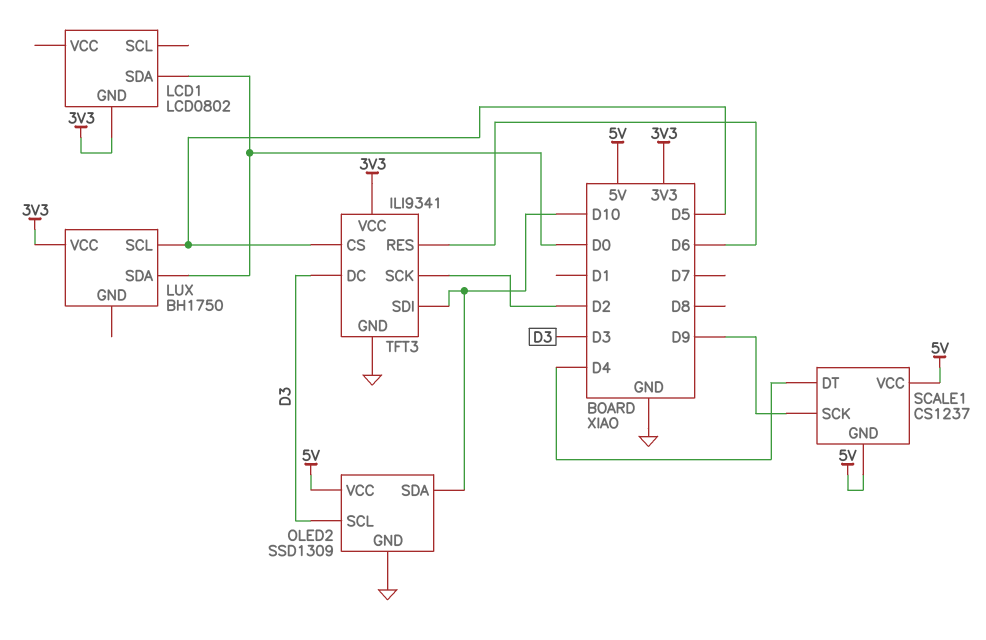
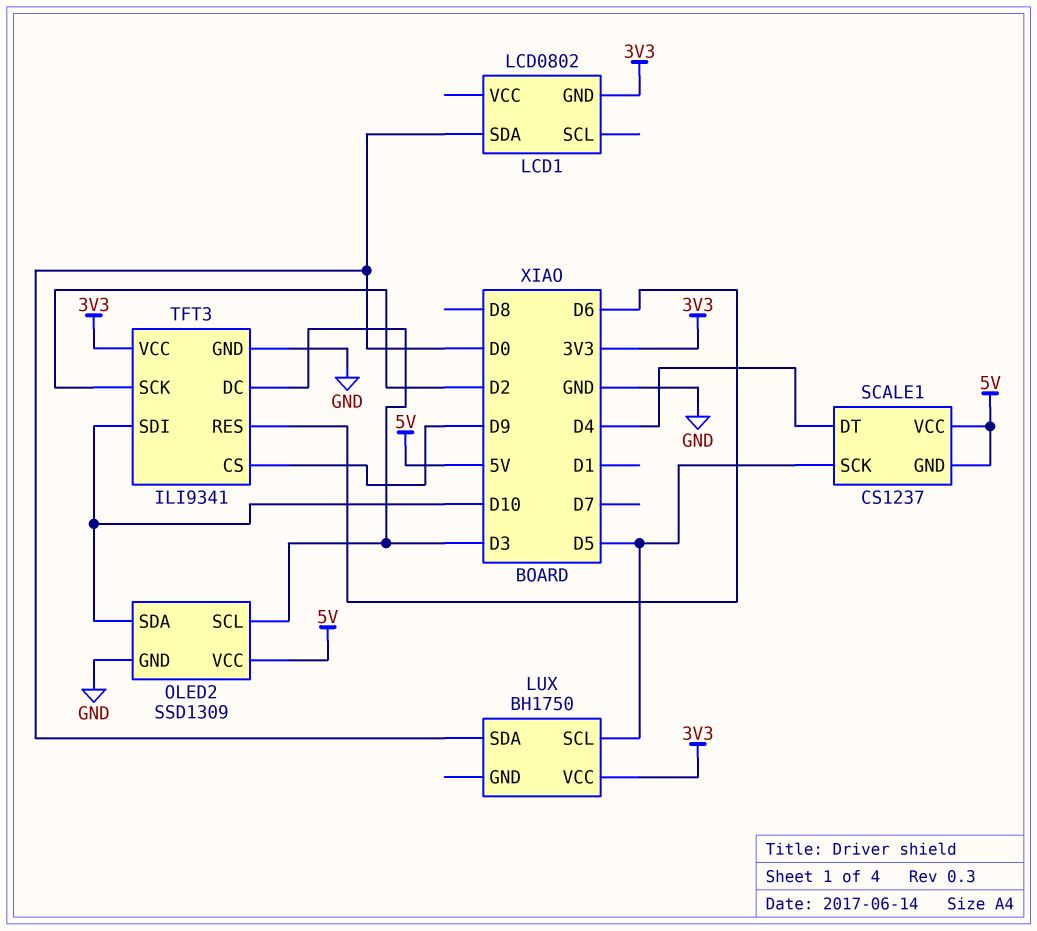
SCALE1 pin SCK: D9 -> D5
TFT3 pin CS: D5 -> D9

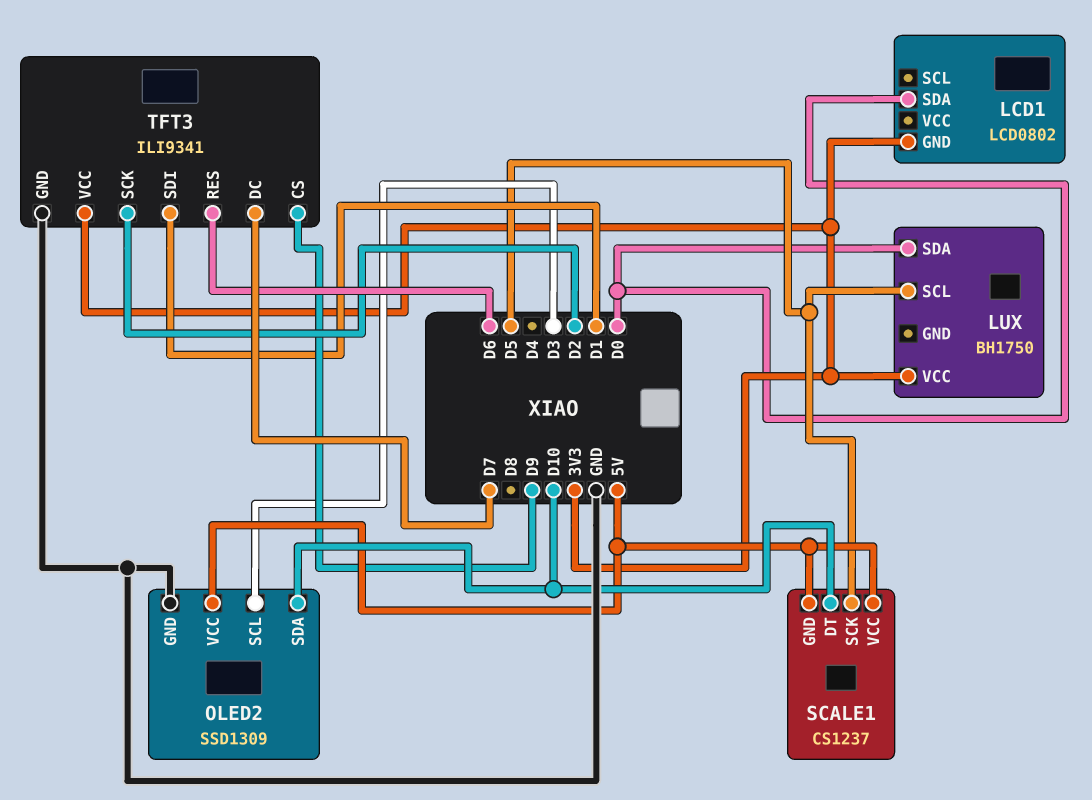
SCALE1 pin DT: D4 -> D10
TFT3 pin DC: D3 -> D7
TFT3 pin SDI: D10 -> D1

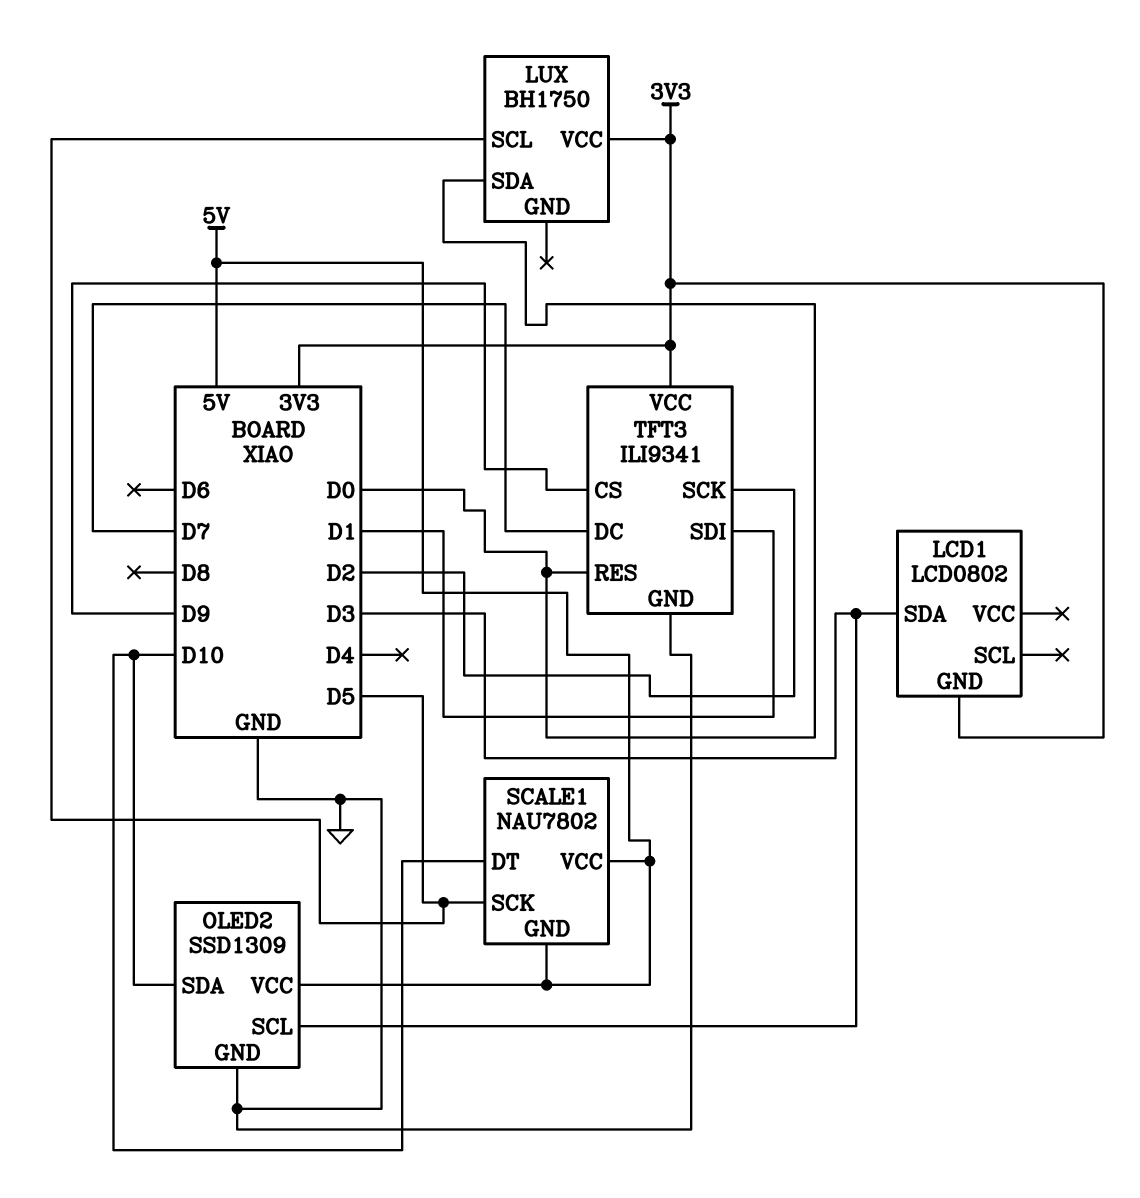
LCD1 pin SDA: D0 -> D3
SCALE1: CS1237 -> NAU7802
TFT3 pin RES: D6 -> D0

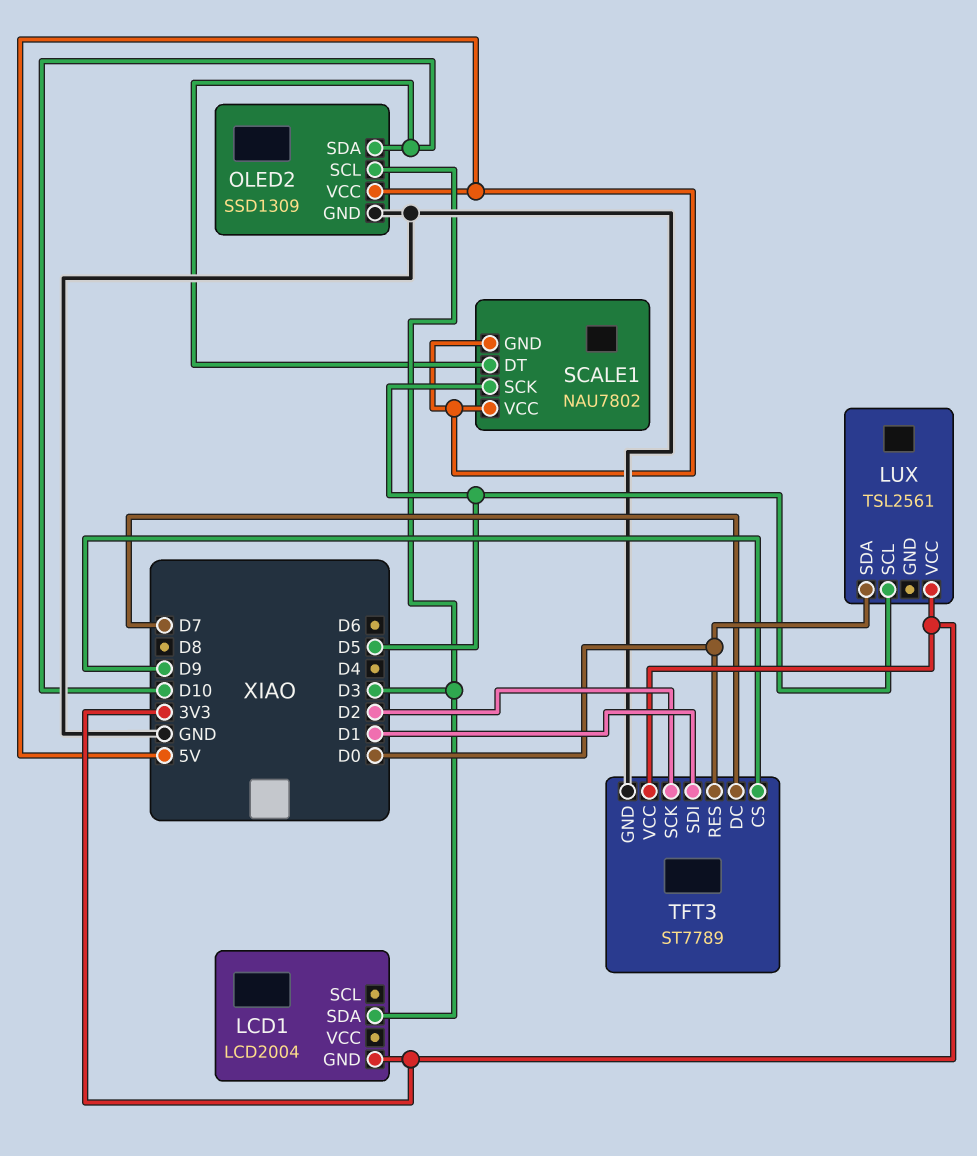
LCD1: LCD0802 -> LCD2004
LUX: BH1750 -> TSL2561
TFT3: ILI9341 -> ST7789

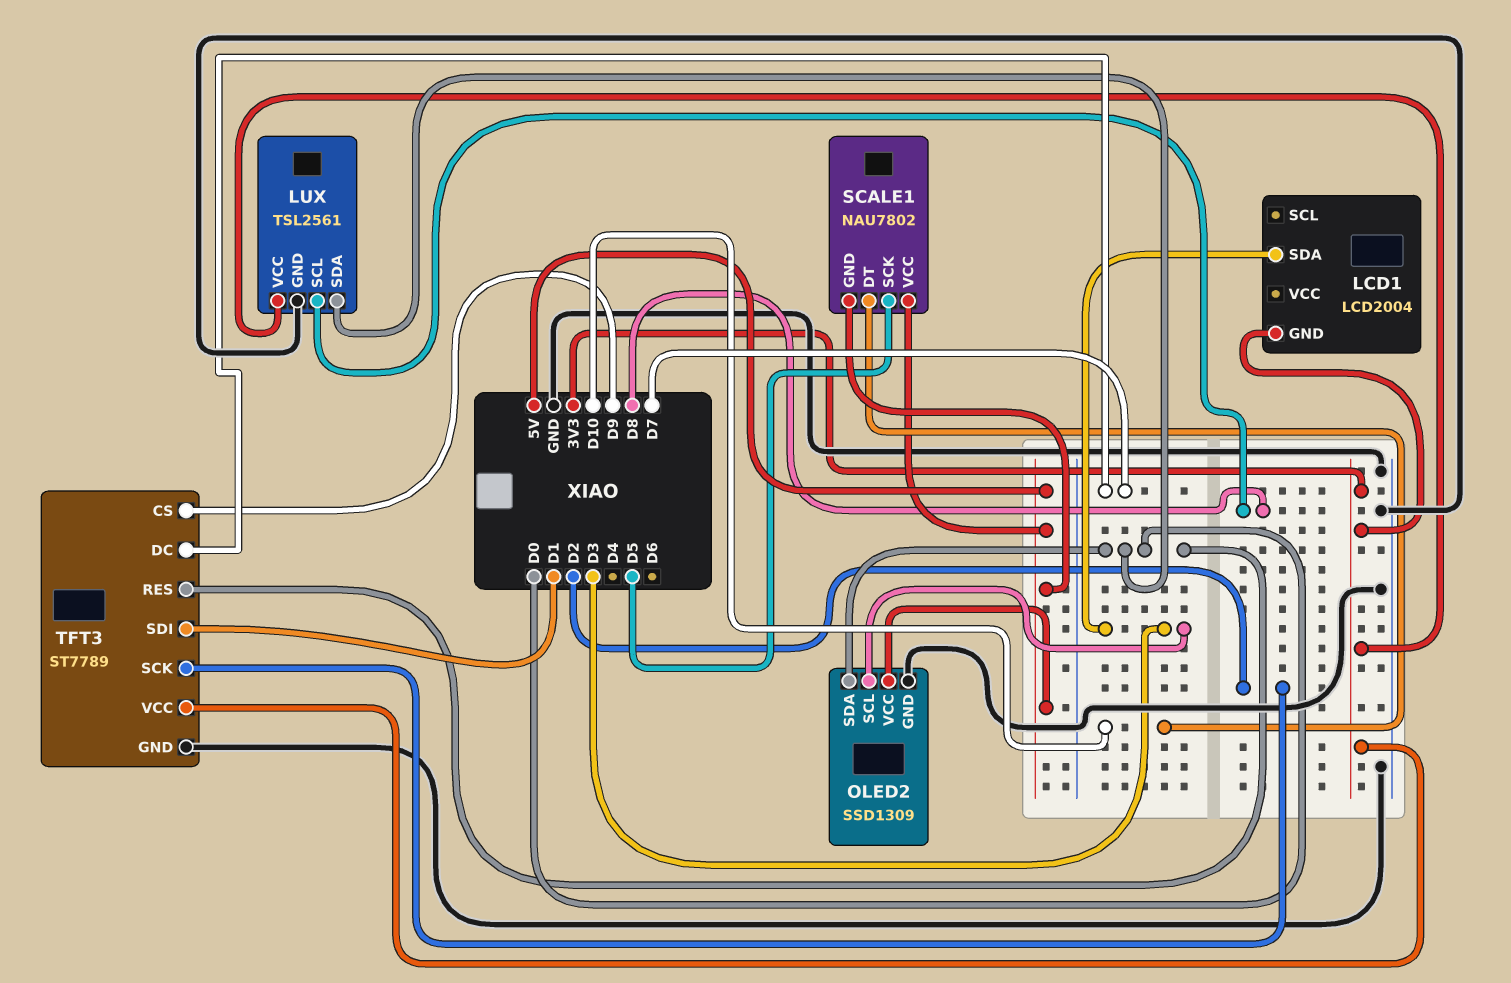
LUX pin GND: none -> GND
LUX pin SCL: D5 -> D8
OLED2 pin SDA: D10 -> D0

